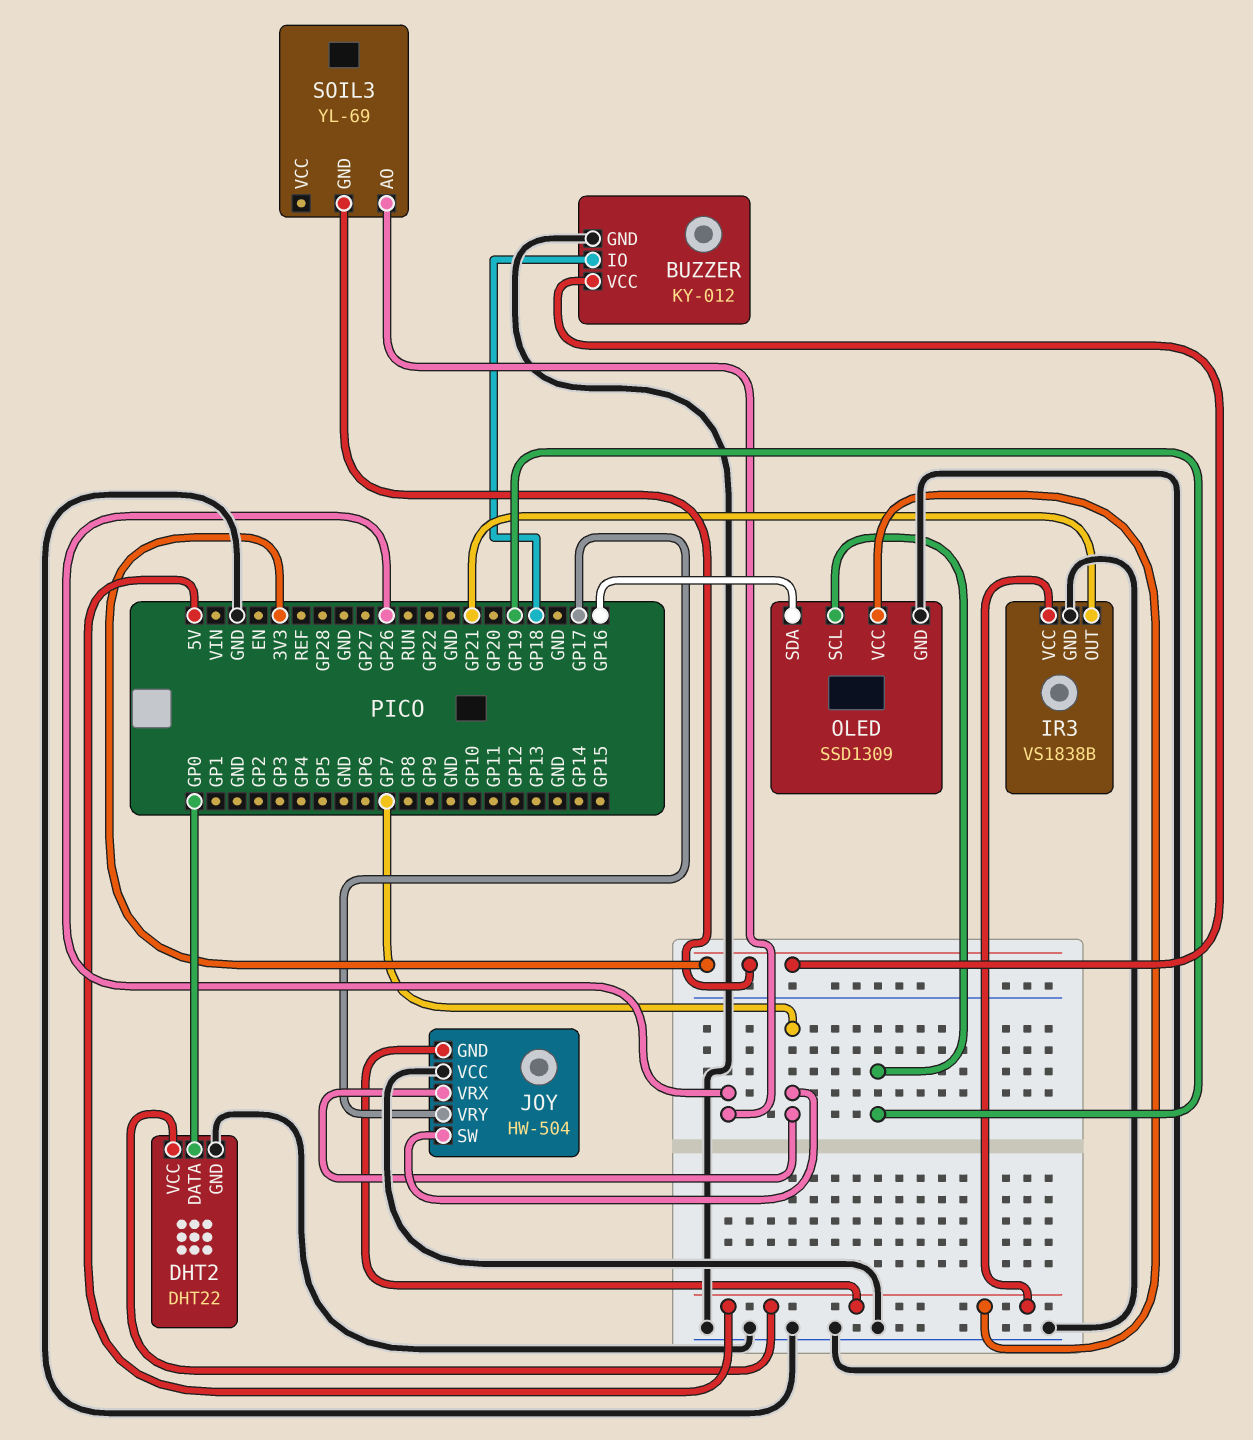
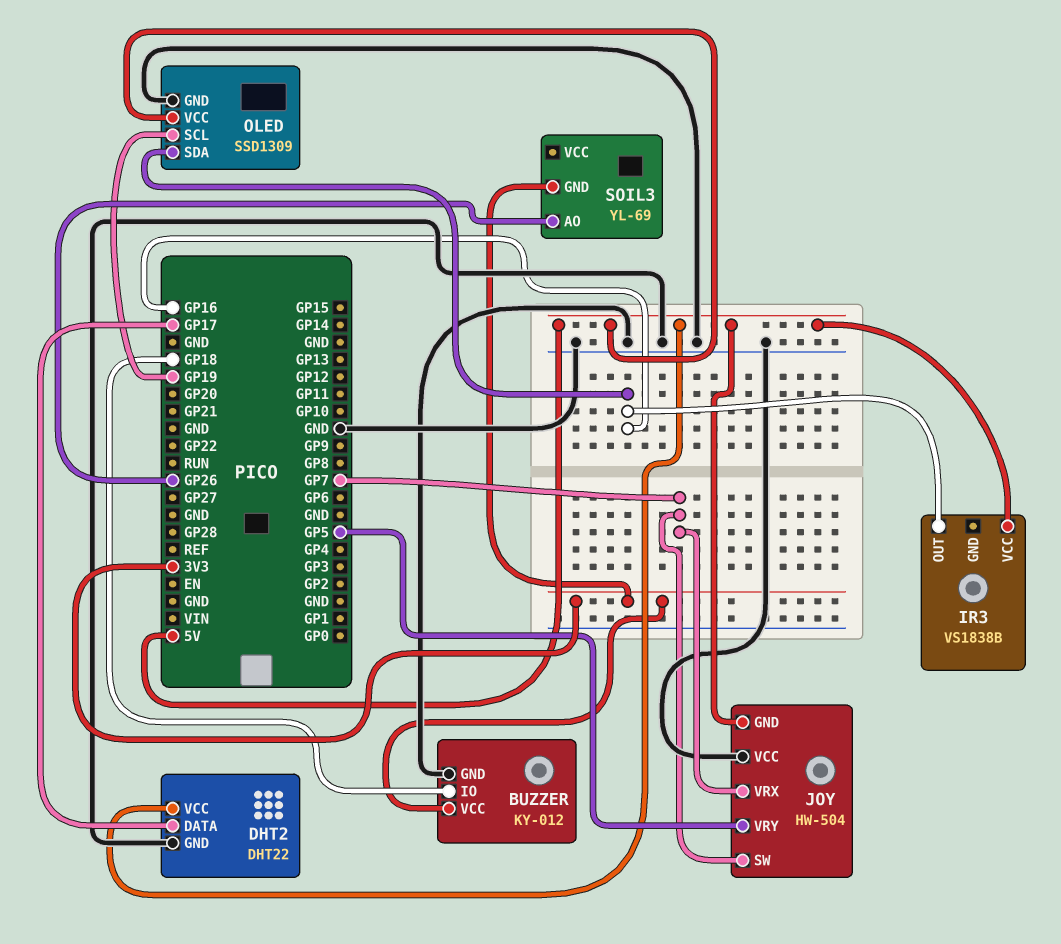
DHT2 pin DATA: GP0 -> GP17
IR3 pin GND: GND -> none
IR3 pin OUT: GP21 -> GP16
JOY pin VRY: GP17 -> GP5

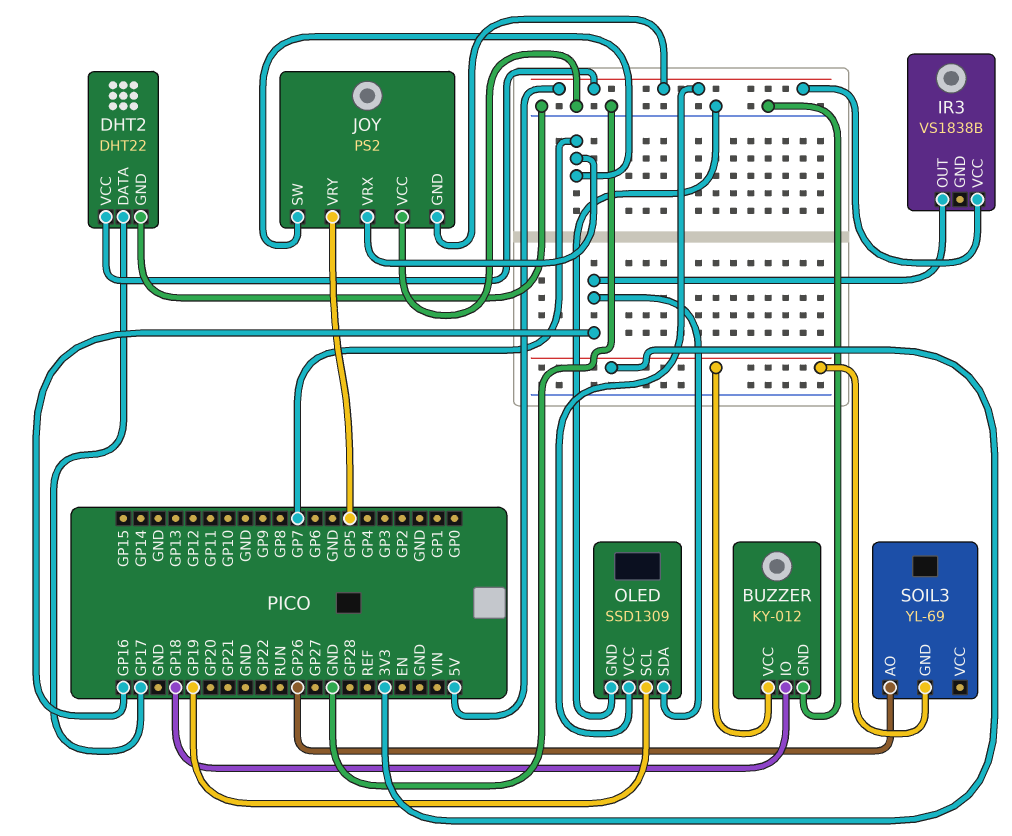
JOY: HW-504 -> PS2

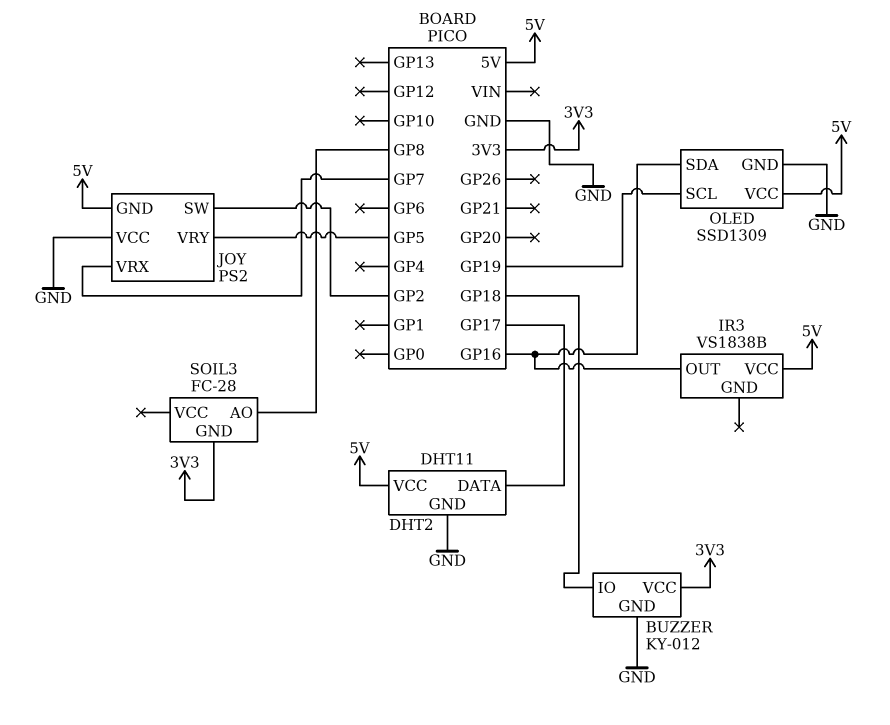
DHT2: DHT22 -> DHT11
JOY pin SW: GP7 -> GP2
SOIL3: YL-69 -> FC-28
SOIL3 pin AO: GP26 -> GP8

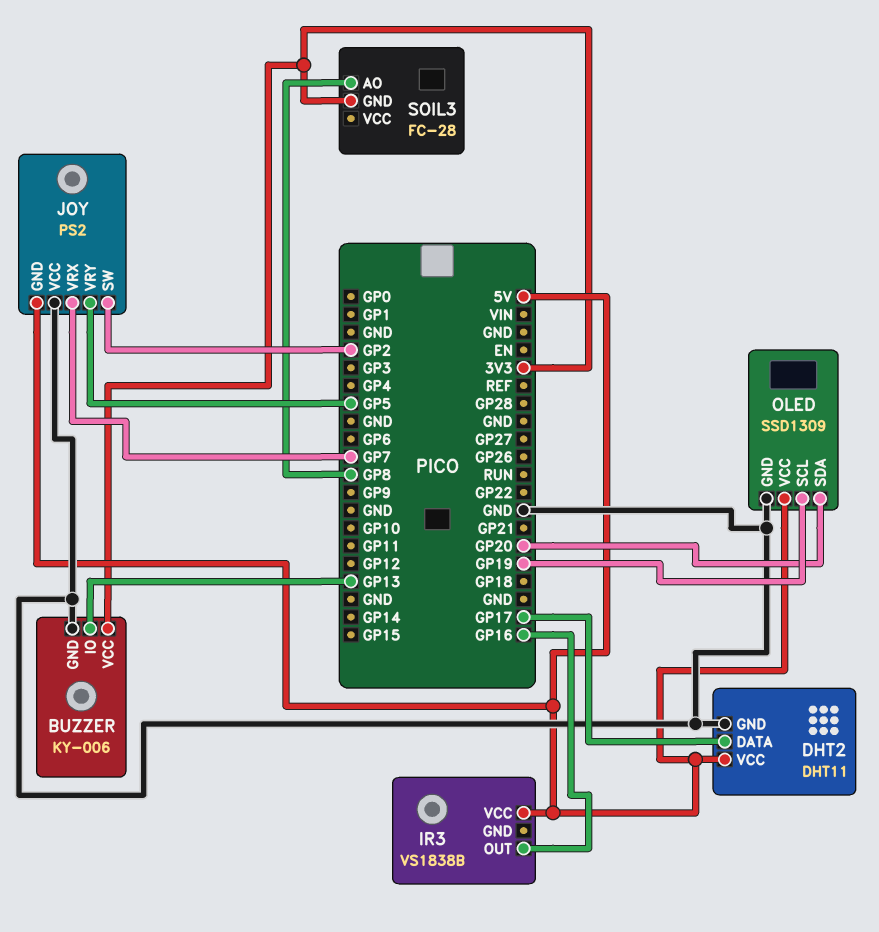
BUZZER: KY-012 -> KY-006
BUZZER pin IO: GP18 -> GP13
OLED pin SDA: GP16 -> GP20

